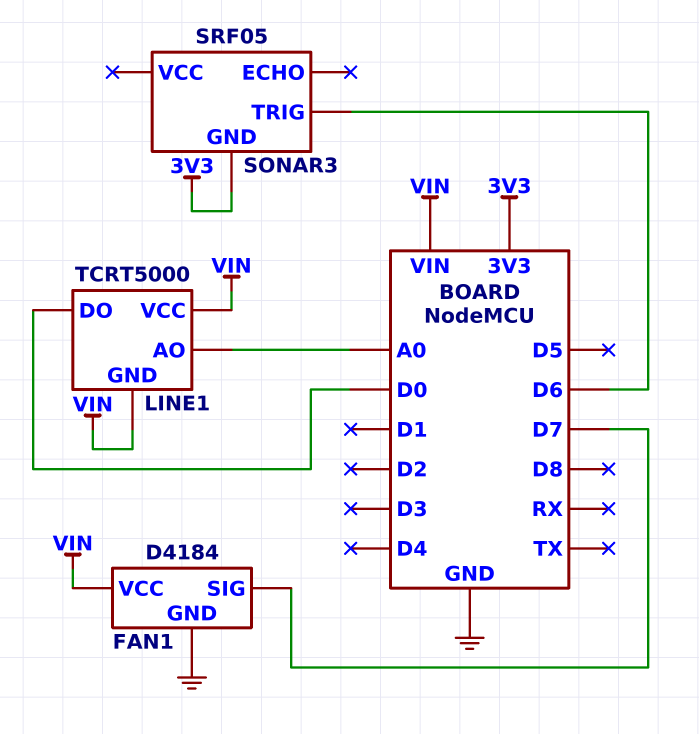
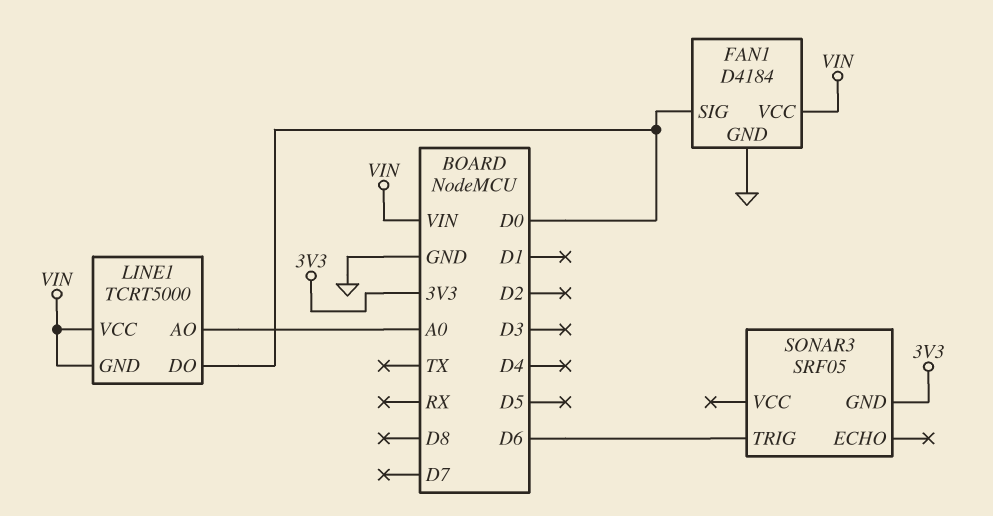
FAN1 pin SIG: D7 -> D0

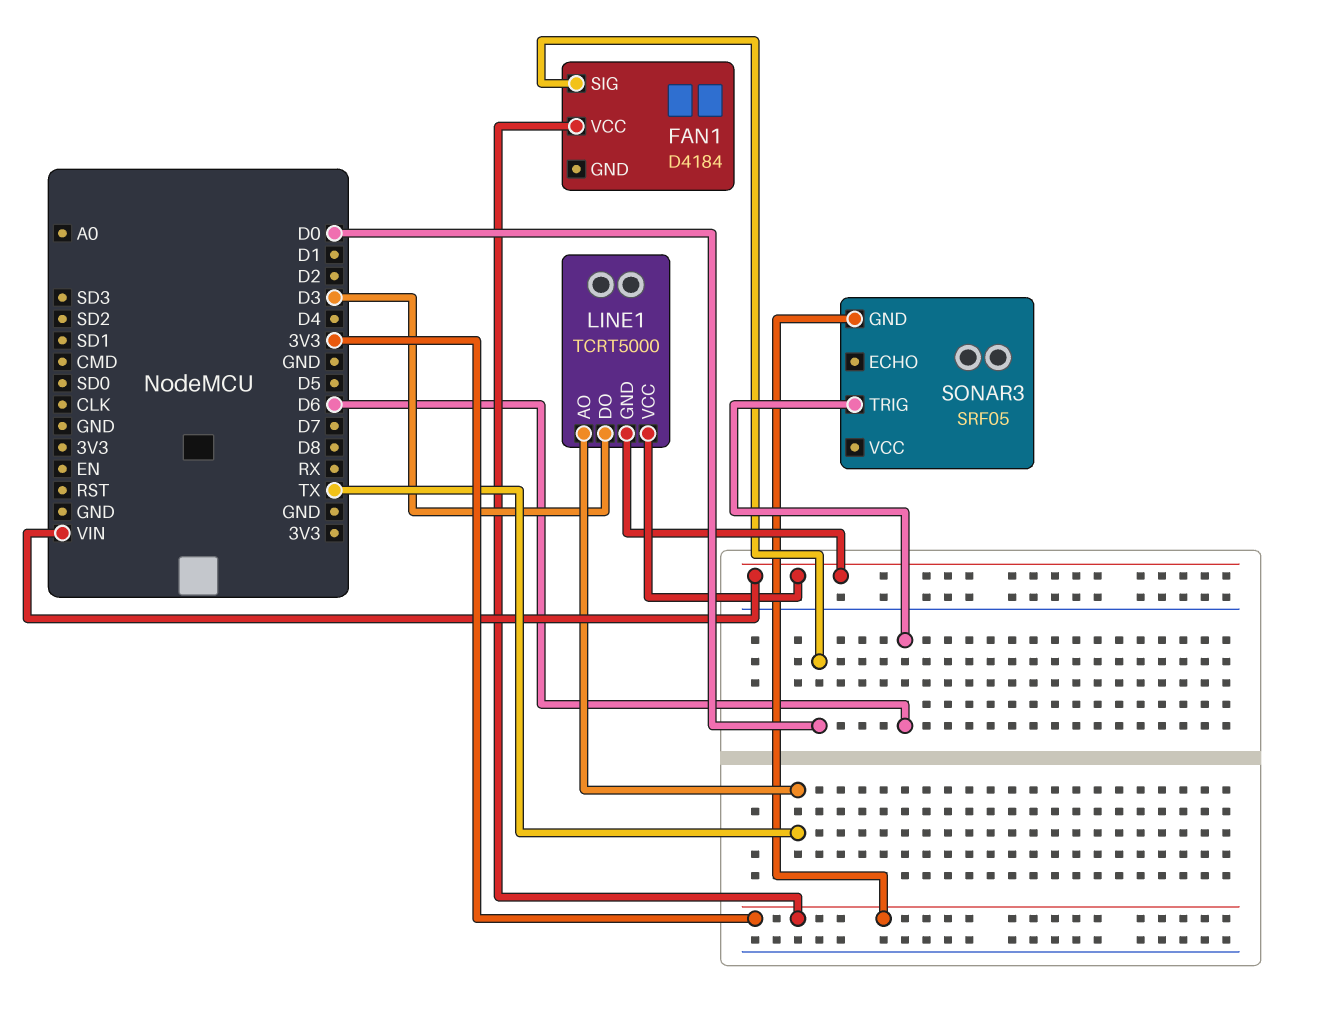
FAN1 pin GND: GND -> none
FAN1 pin VCC: VIN -> 3V3
LINE1 pin AO: A0 -> TX
LINE1 pin DO: D0 -> D3

